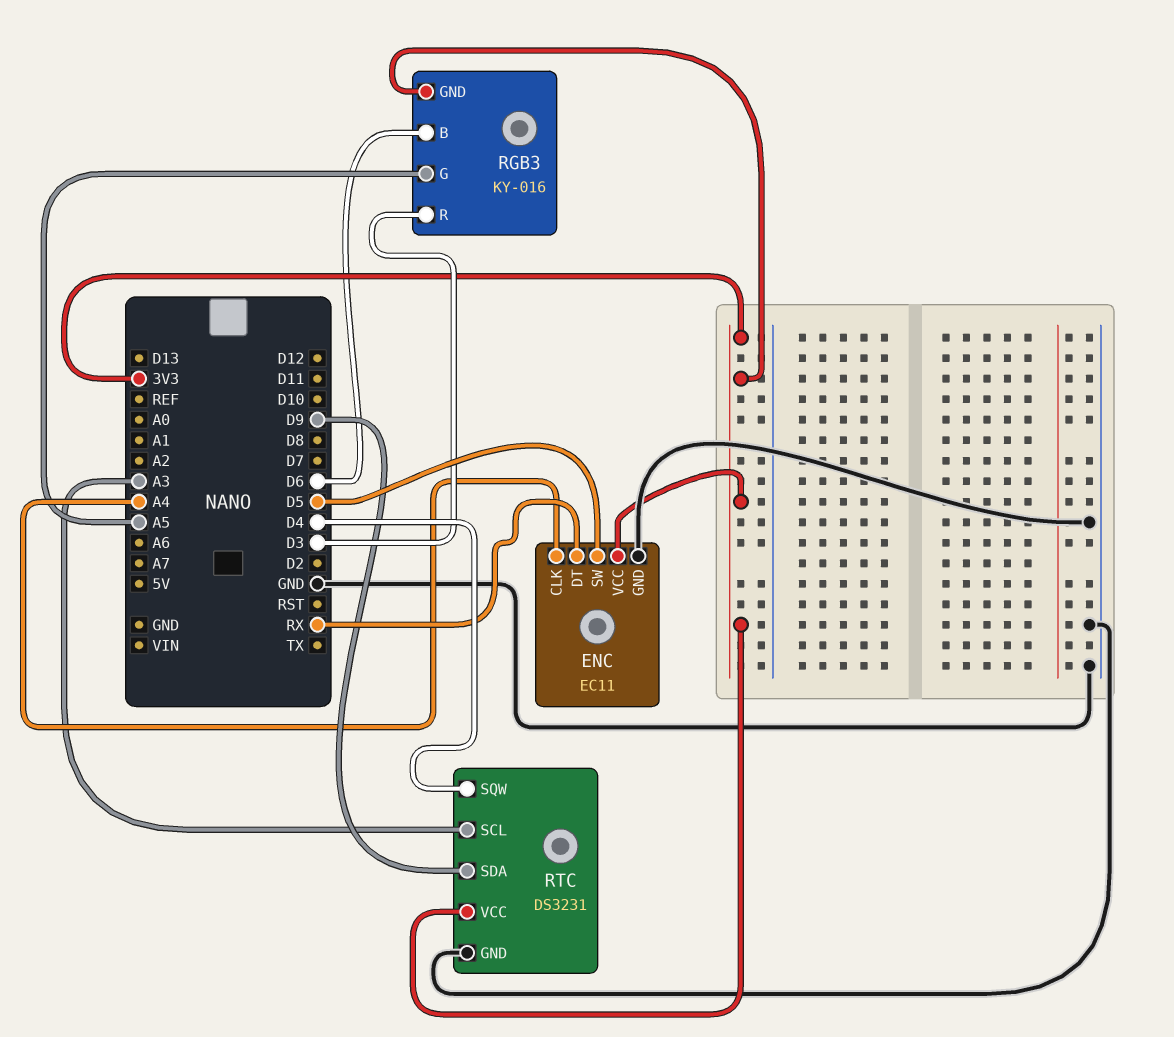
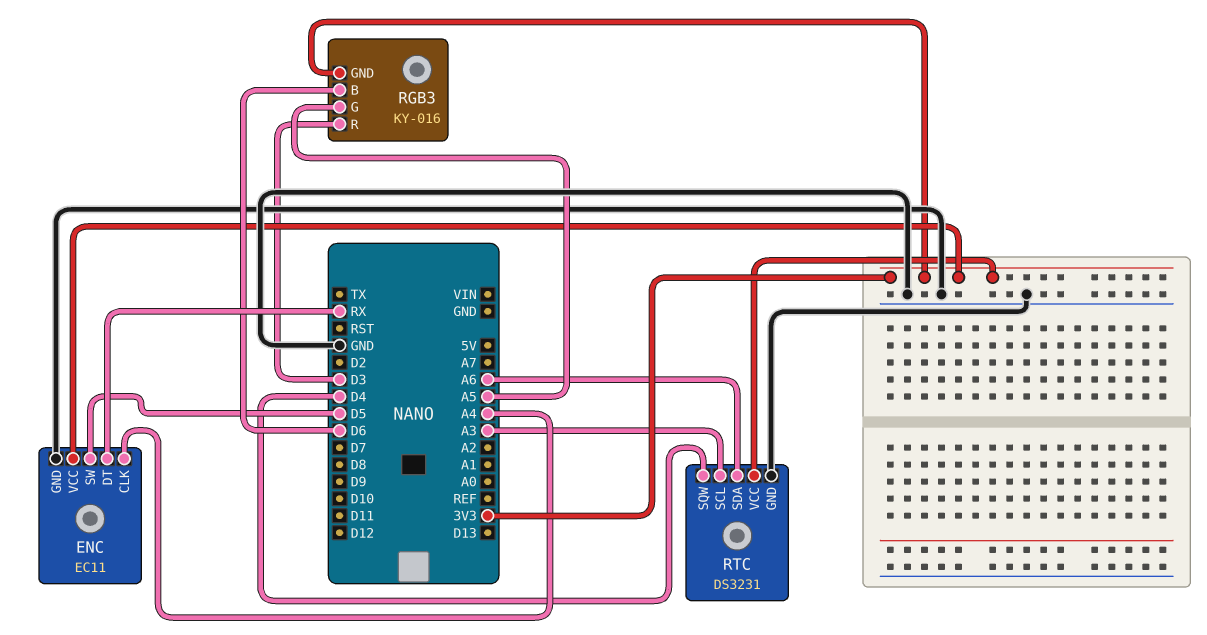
RTC pin SDA: D9 -> A6

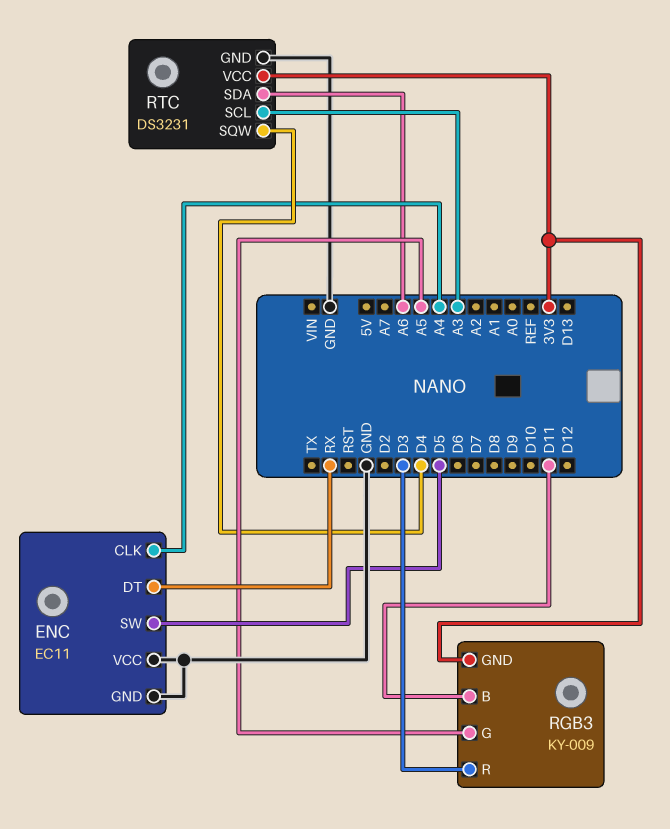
ENC pin VCC: 3V3 -> GND
RGB3: KY-016 -> KY-009
RGB3 pin B: D6 -> D11

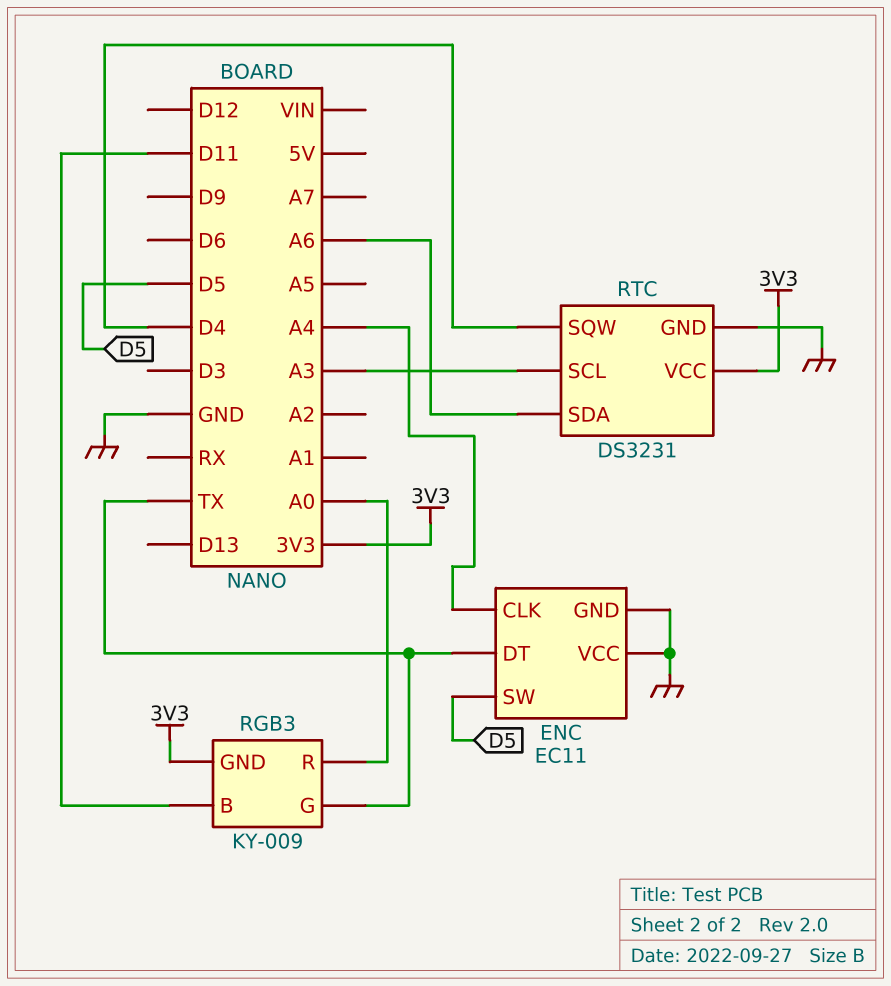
ENC pin DT: RX -> TX
RGB3 pin G: A5 -> TX
RGB3 pin R: D3 -> A0

